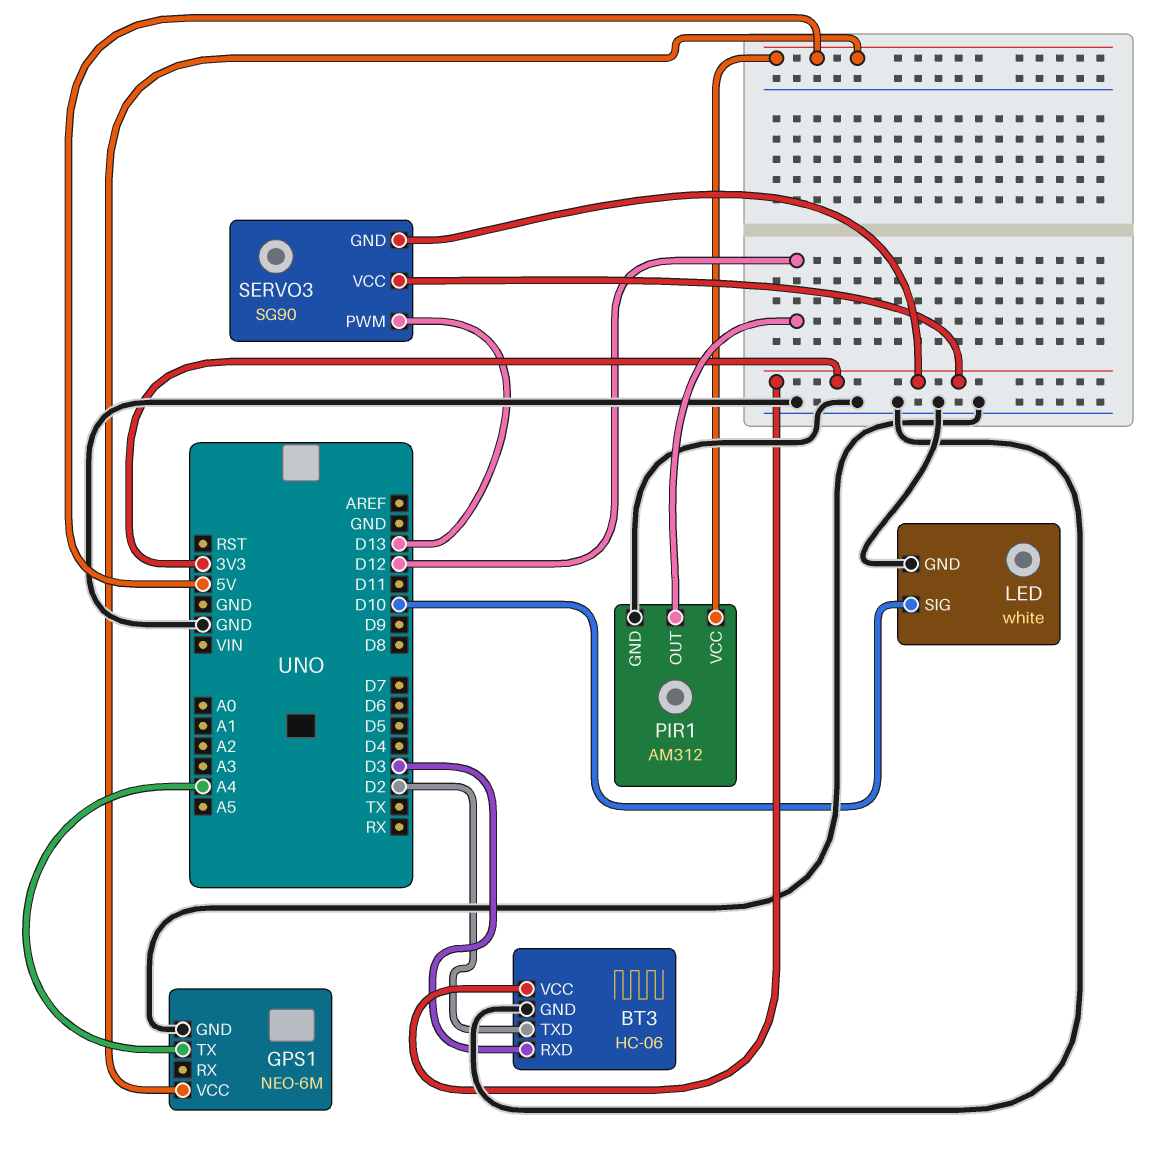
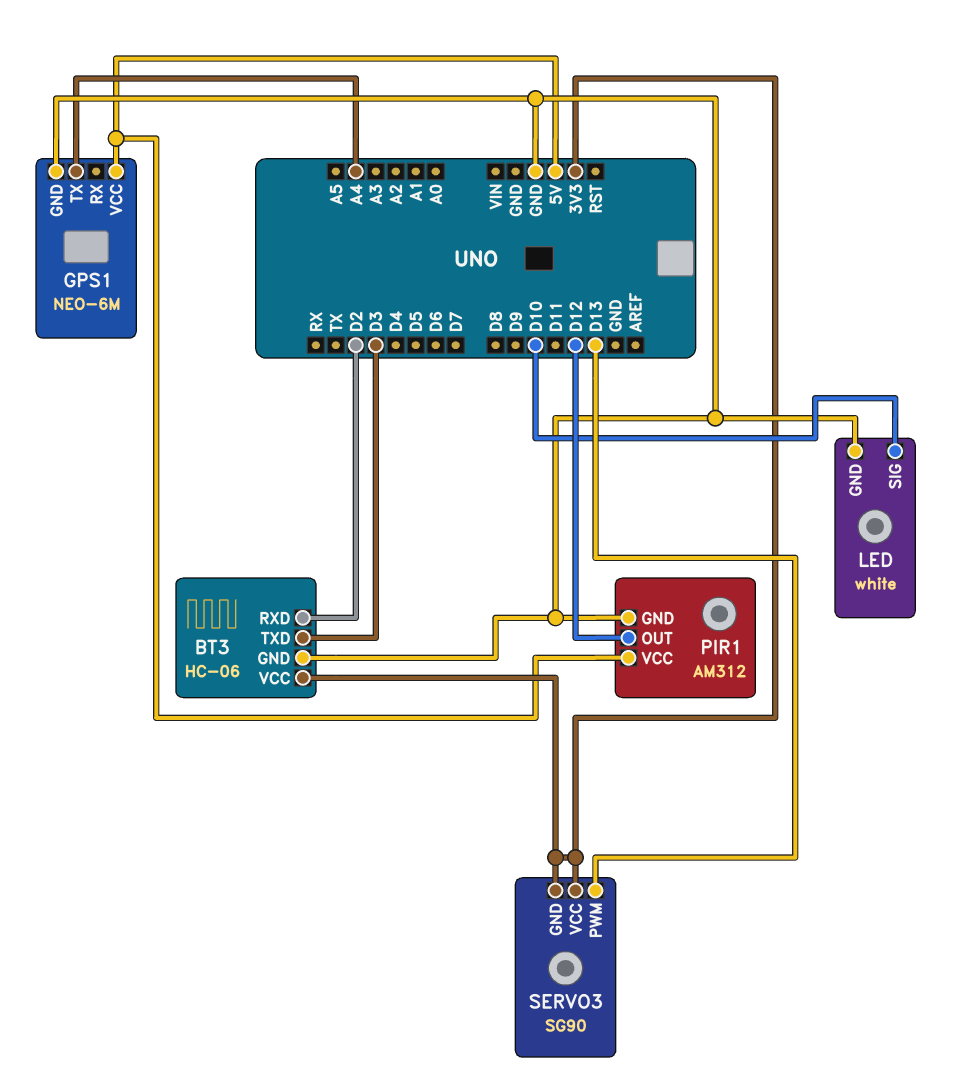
BT3 pin RXD: D3 -> D2
BT3 pin TXD: D2 -> D3

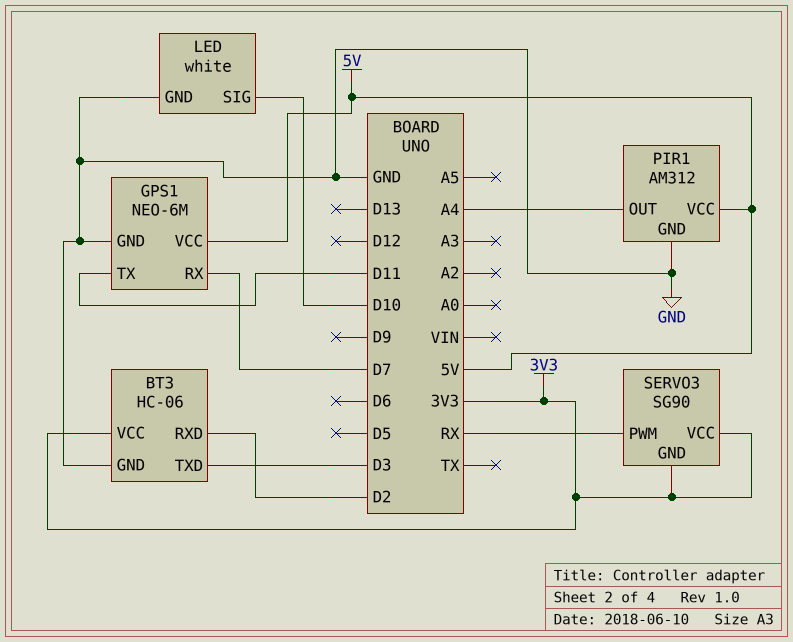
GPS1 pin RX: none -> D7
GPS1 pin TX: A4 -> D11
PIR1 pin OUT: D12 -> A4
SERVO3 pin PWM: D13 -> RX

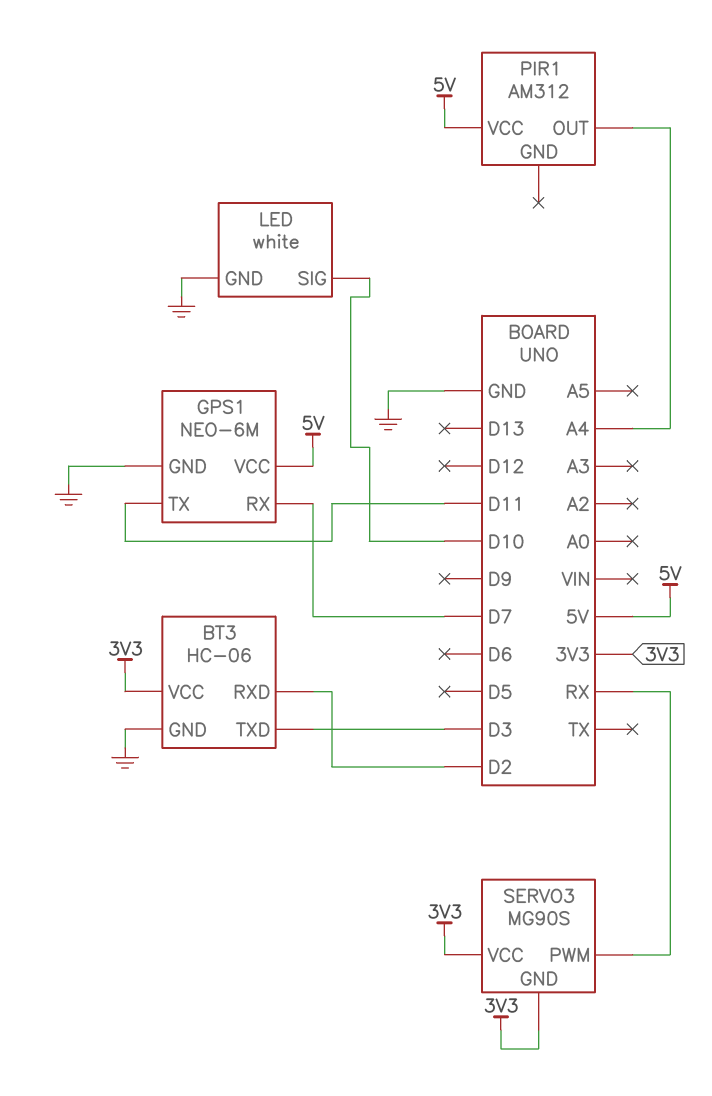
PIR1 pin GND: GND -> none
SERVO3: SG90 -> MG90S

